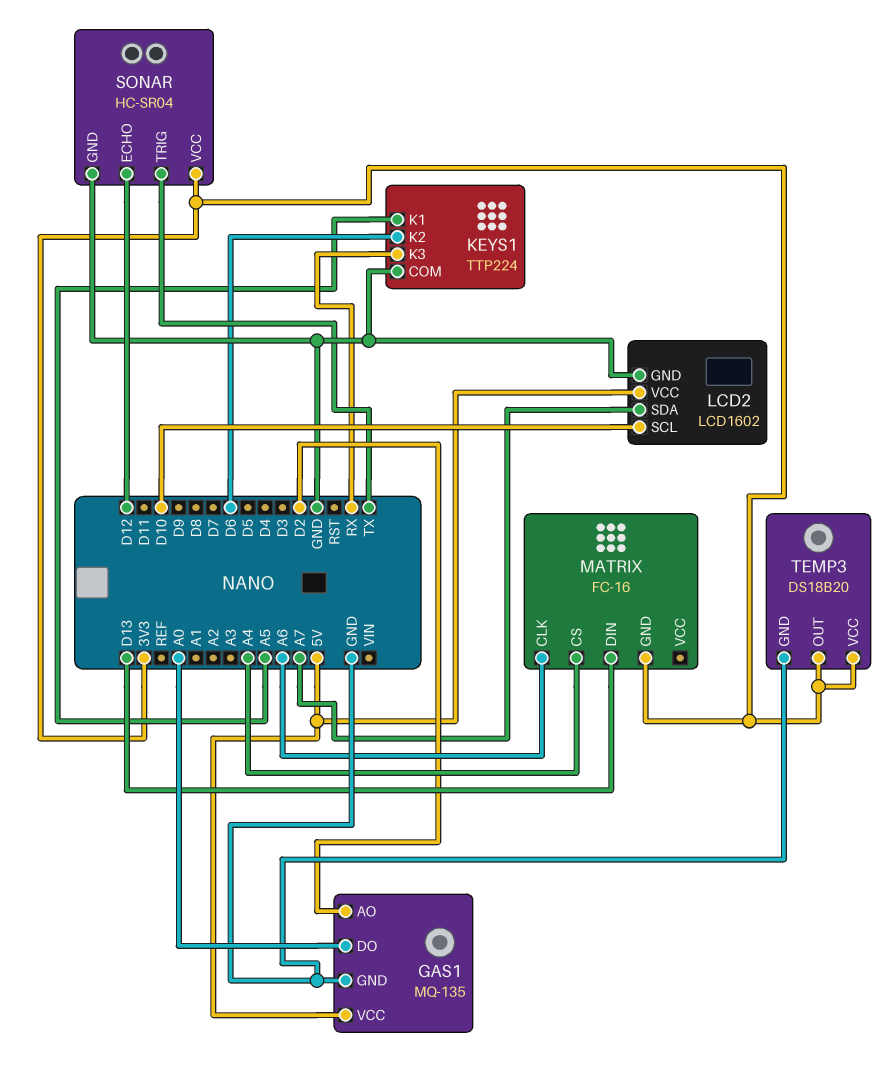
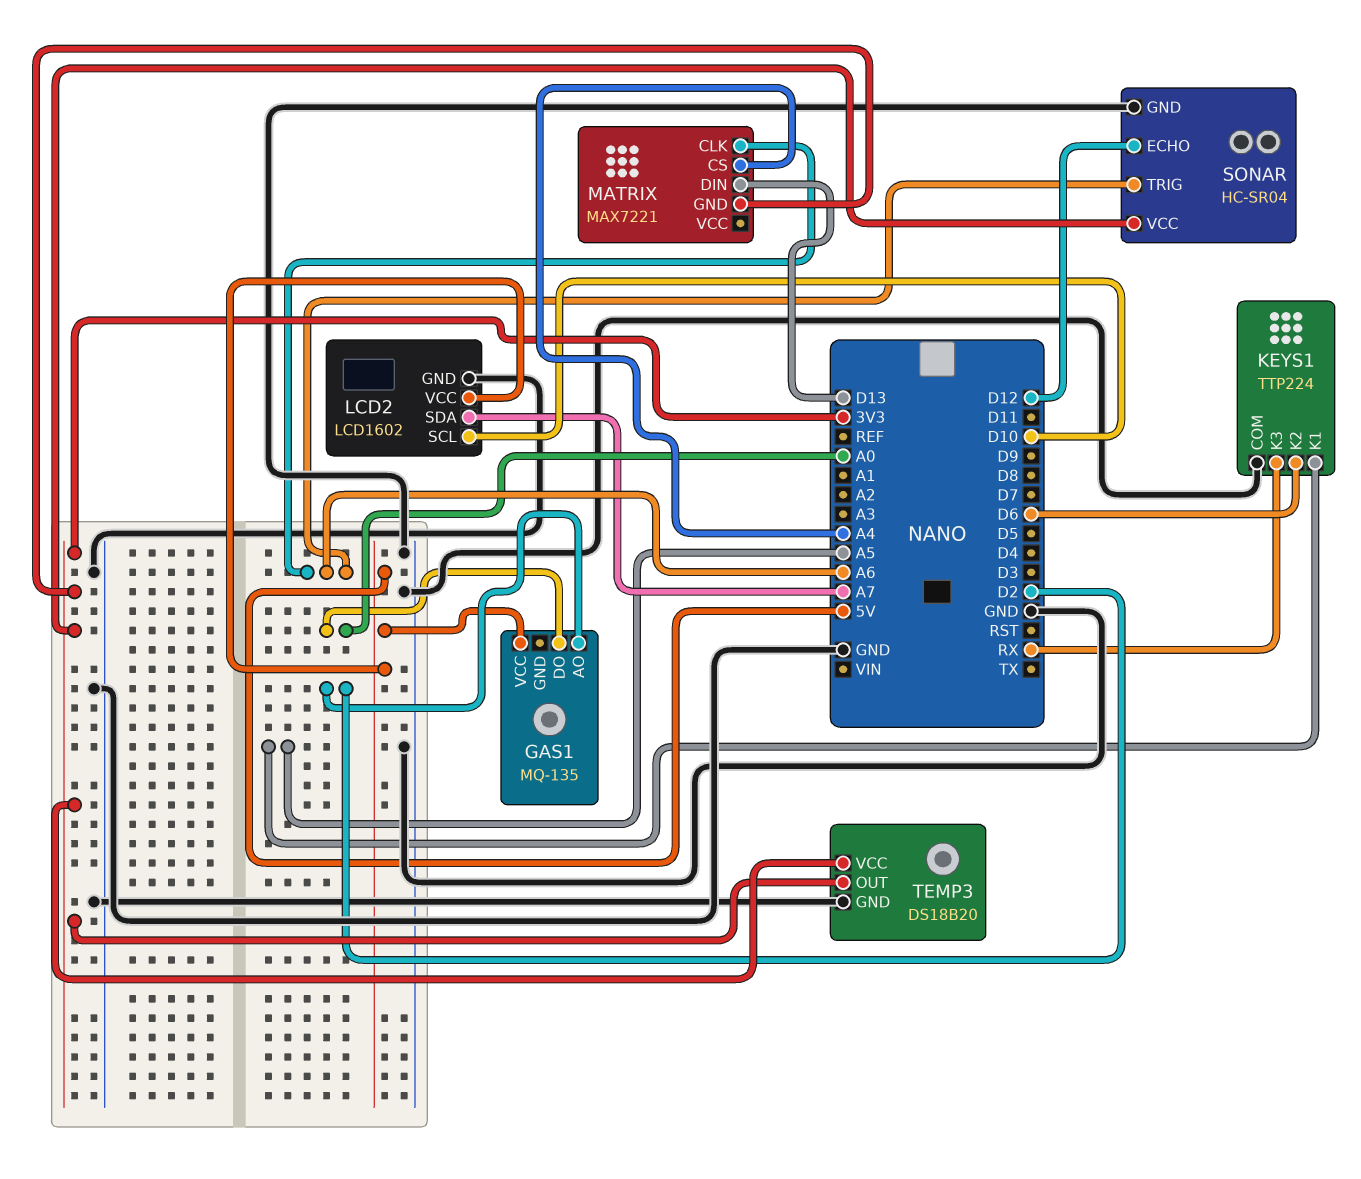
GAS1 pin GND: GND -> none
MATRIX: FC-16 -> MAX7221
SONAR pin TRIG: TX -> A6

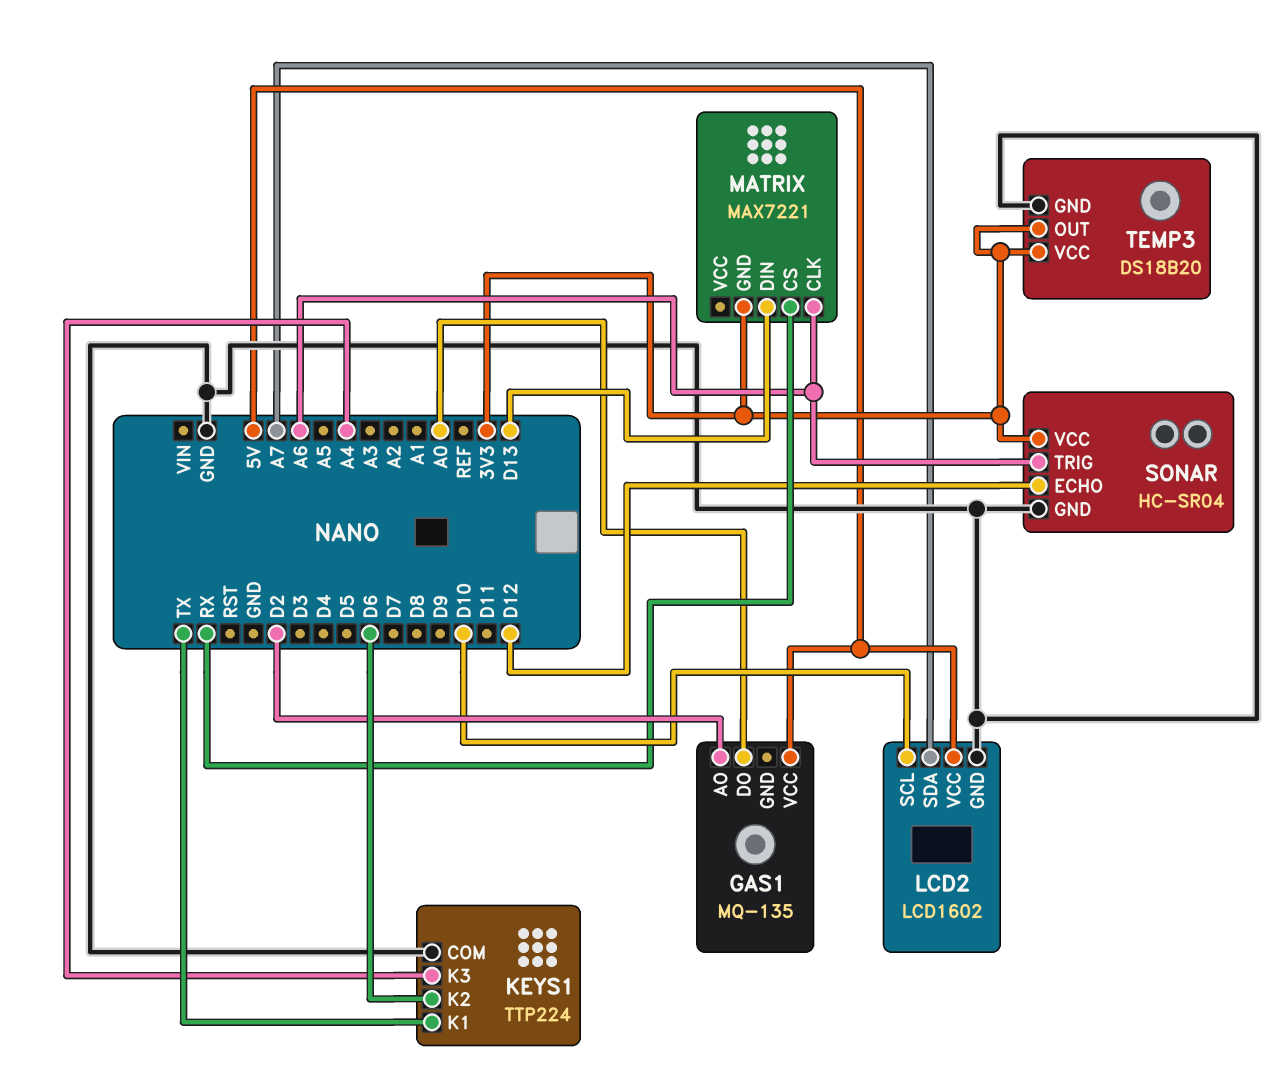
KEYS1 pin K1: A5 -> TX
KEYS1 pin K3: RX -> A4
MATRIX pin CS: A4 -> RX

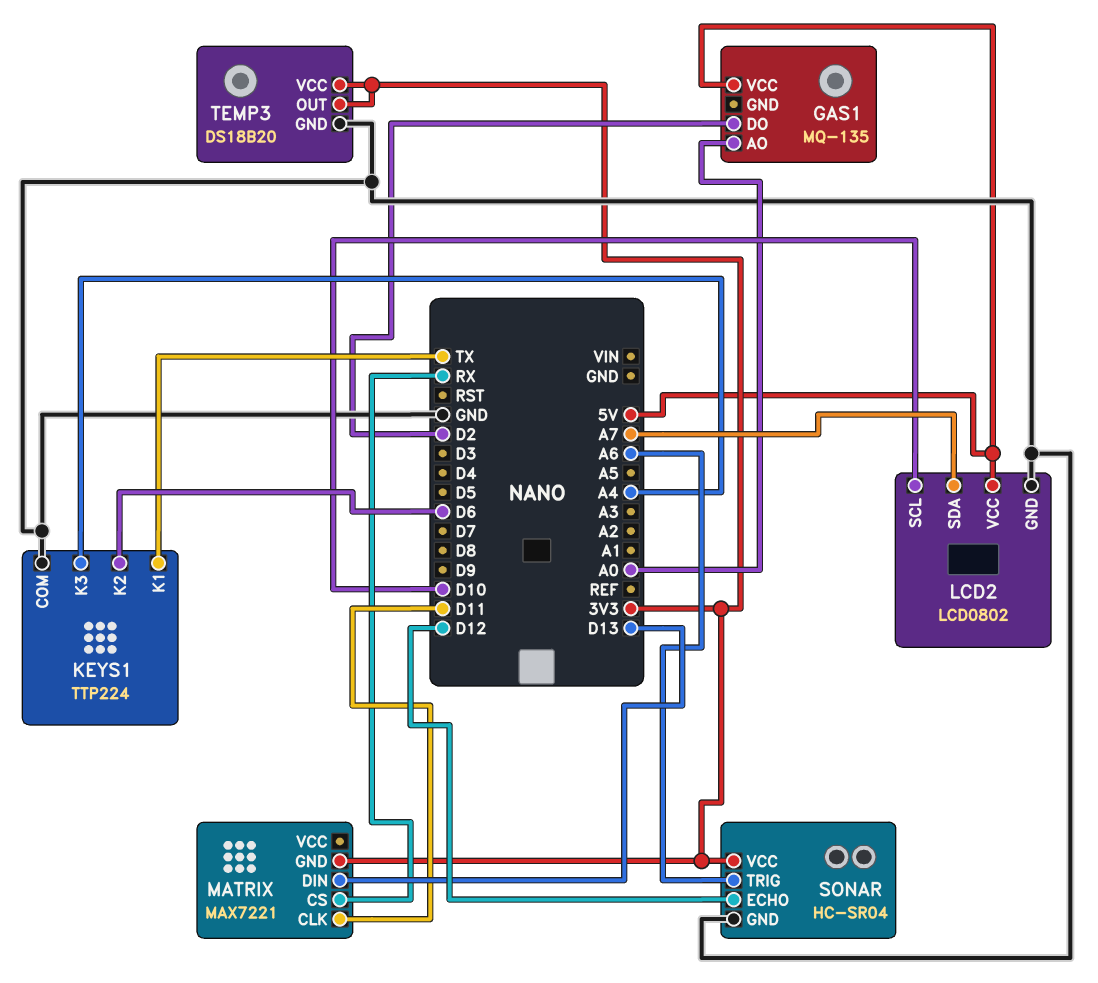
GAS1 pin AO: D2 -> A0
GAS1 pin DO: A0 -> D2
LCD2: LCD1602 -> LCD0802
MATRIX pin CLK: A6 -> D11

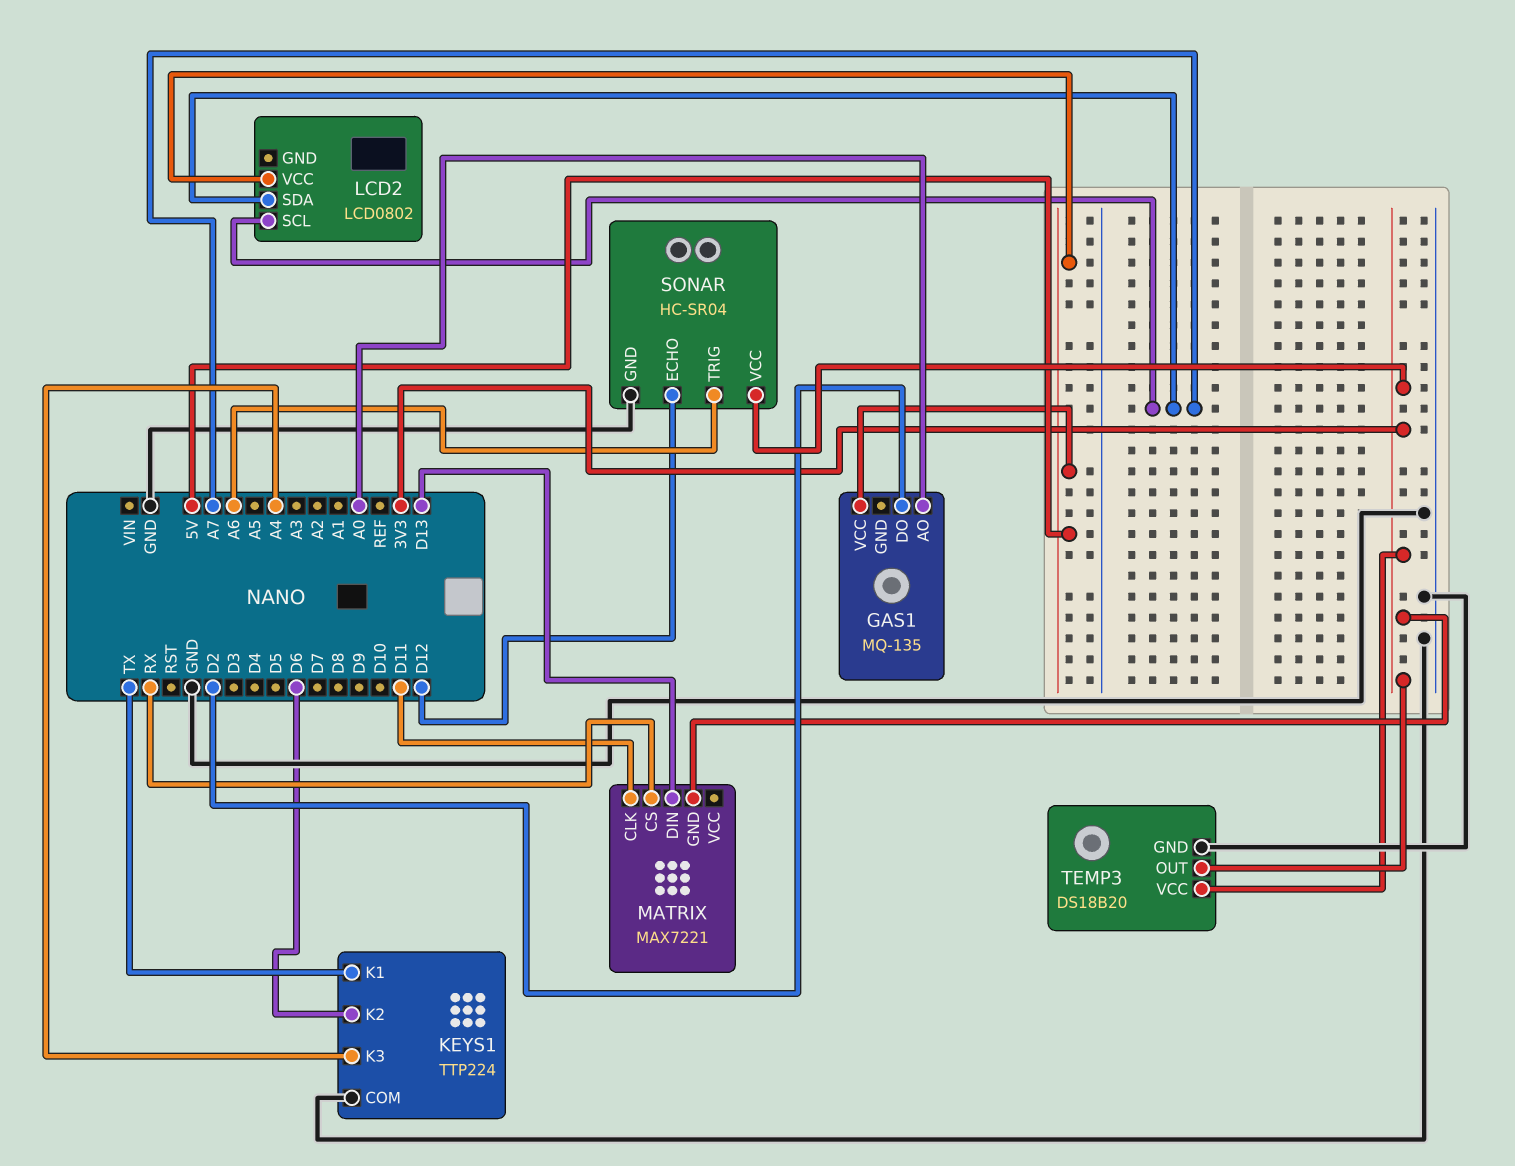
LCD2 pin GND: GND -> none
LCD2 pin SCL: D10 -> A7

